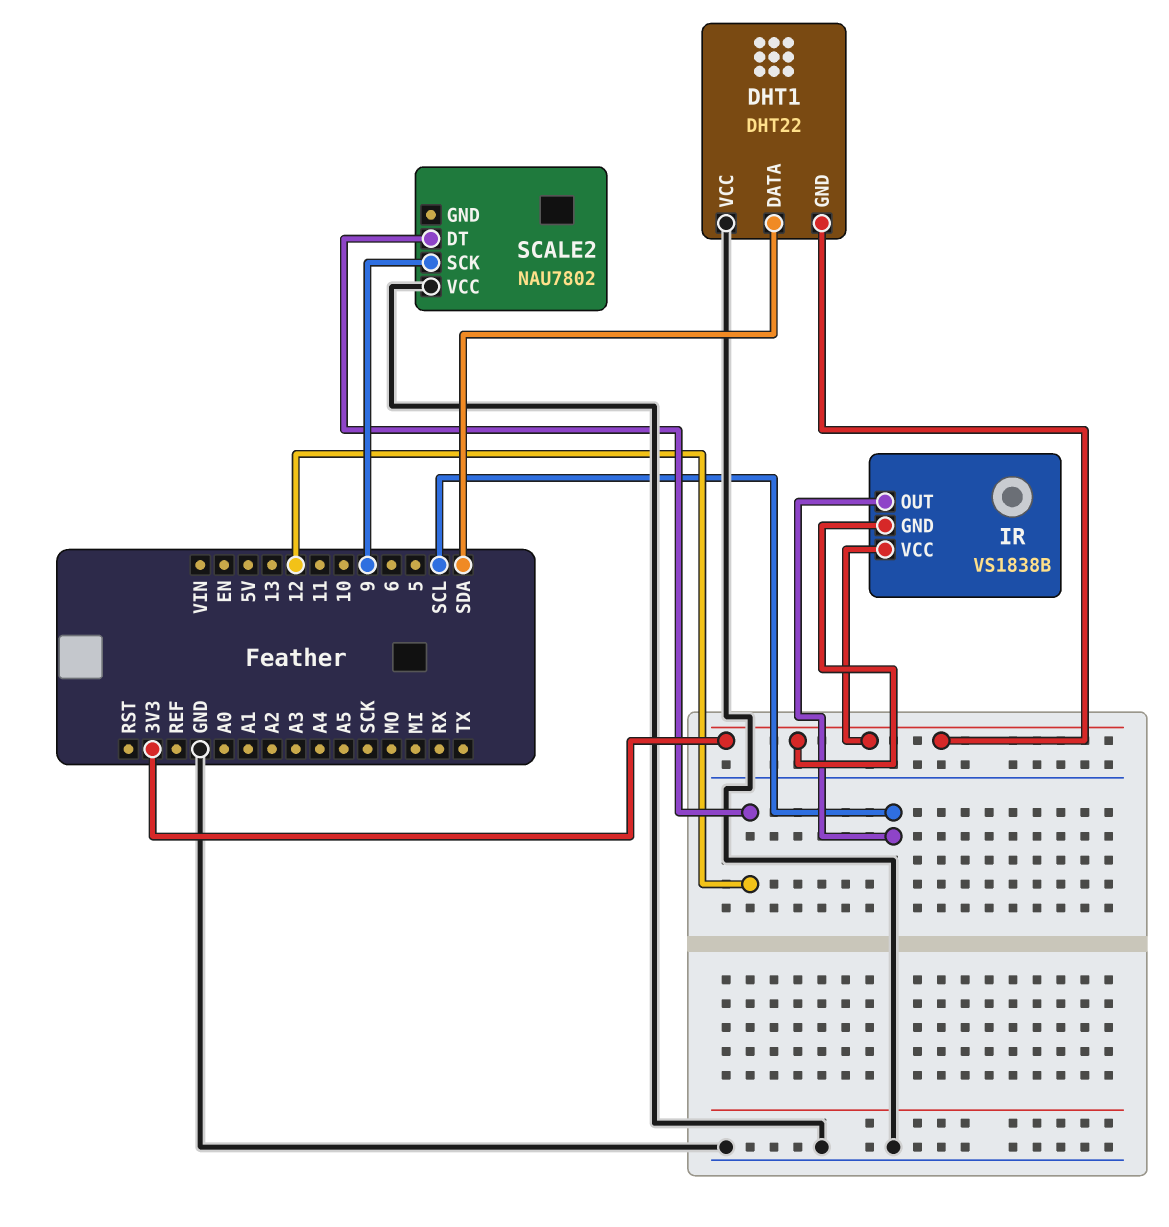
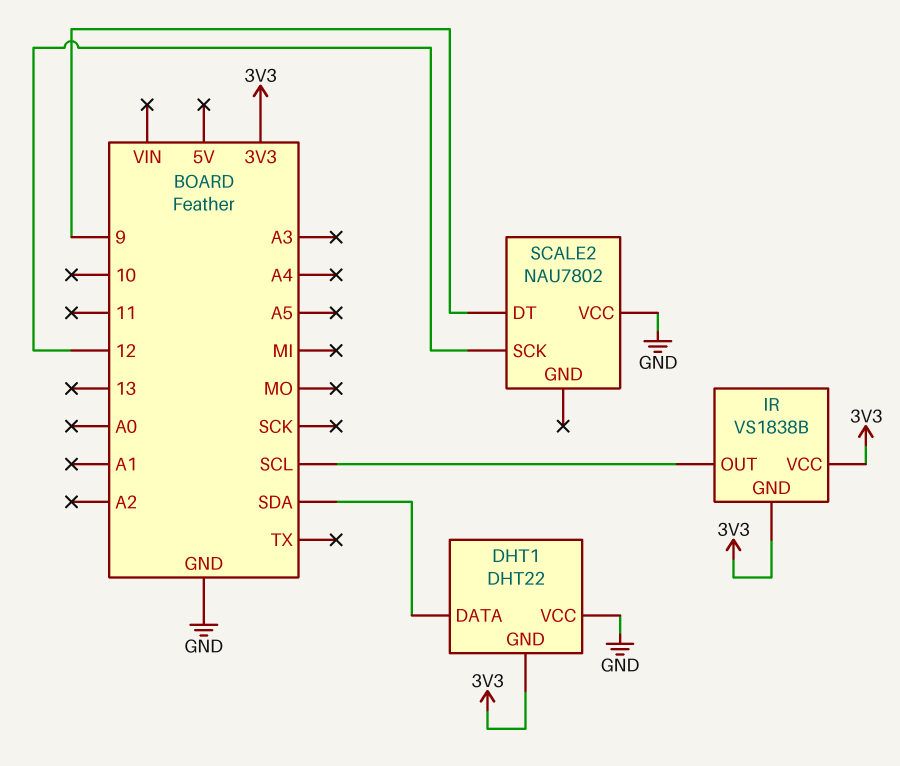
SCALE2 pin DT: 12 -> 9
SCALE2 pin SCK: 9 -> 12

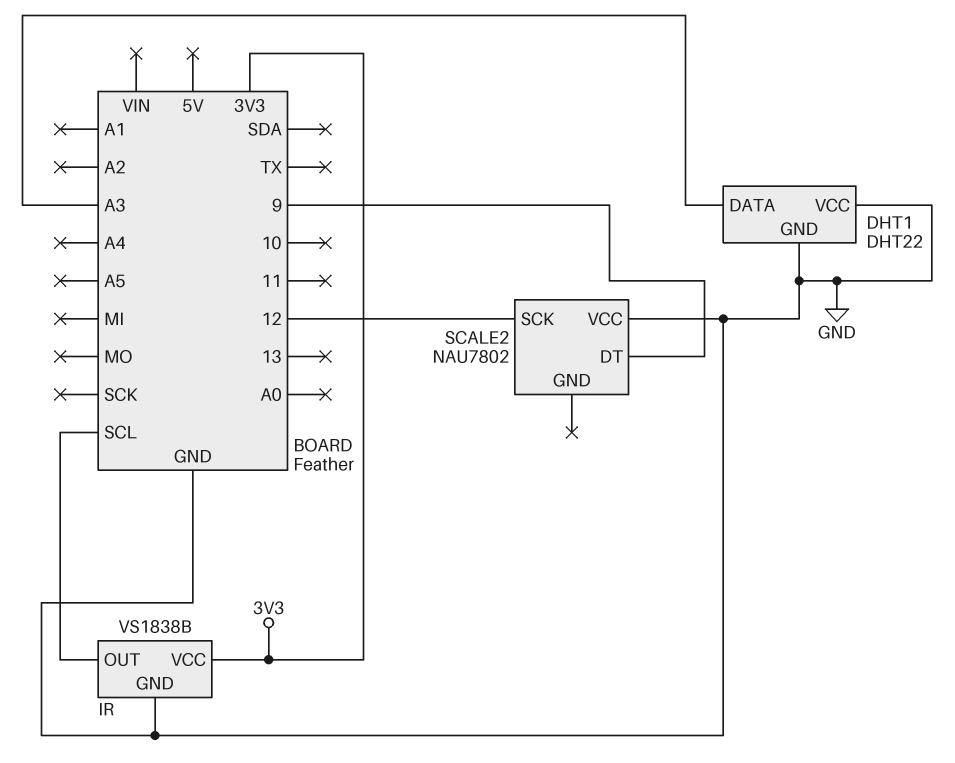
DHT1 pin DATA: SDA -> A3
DHT1 pin GND: 3V3 -> GND
IR pin GND: 3V3 -> GND

